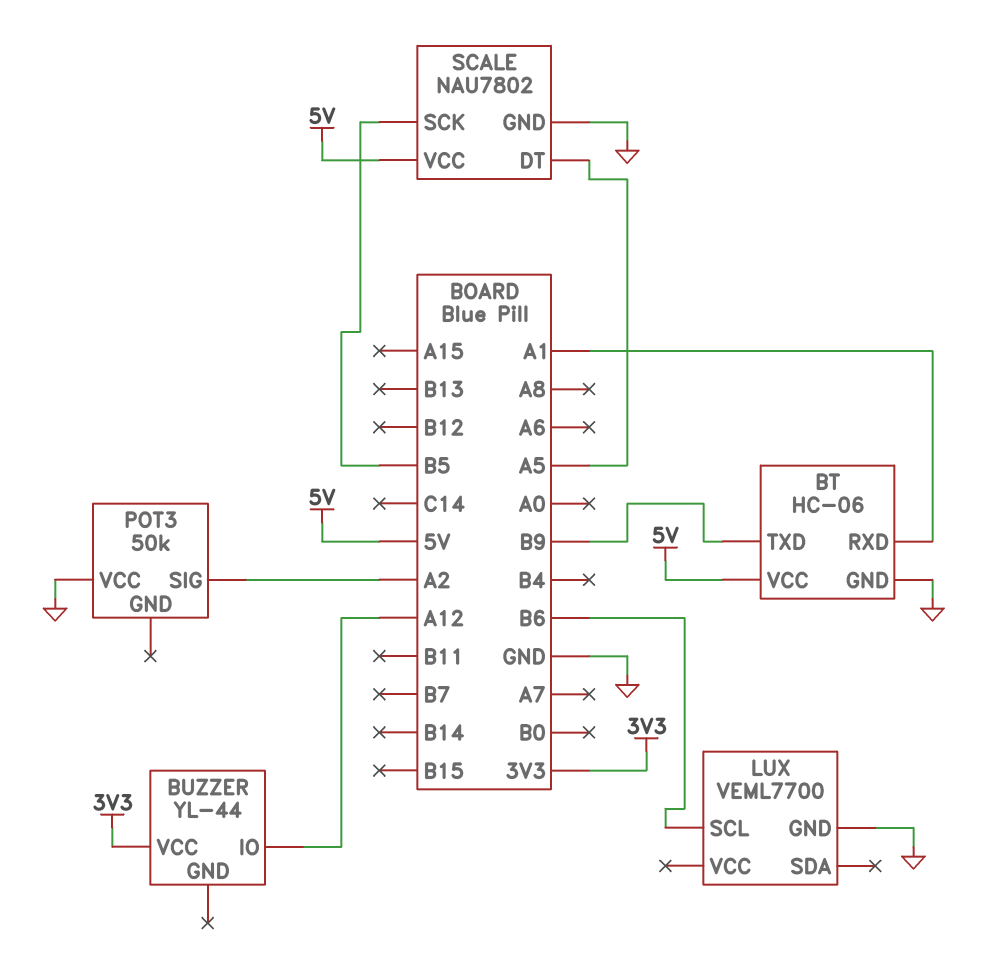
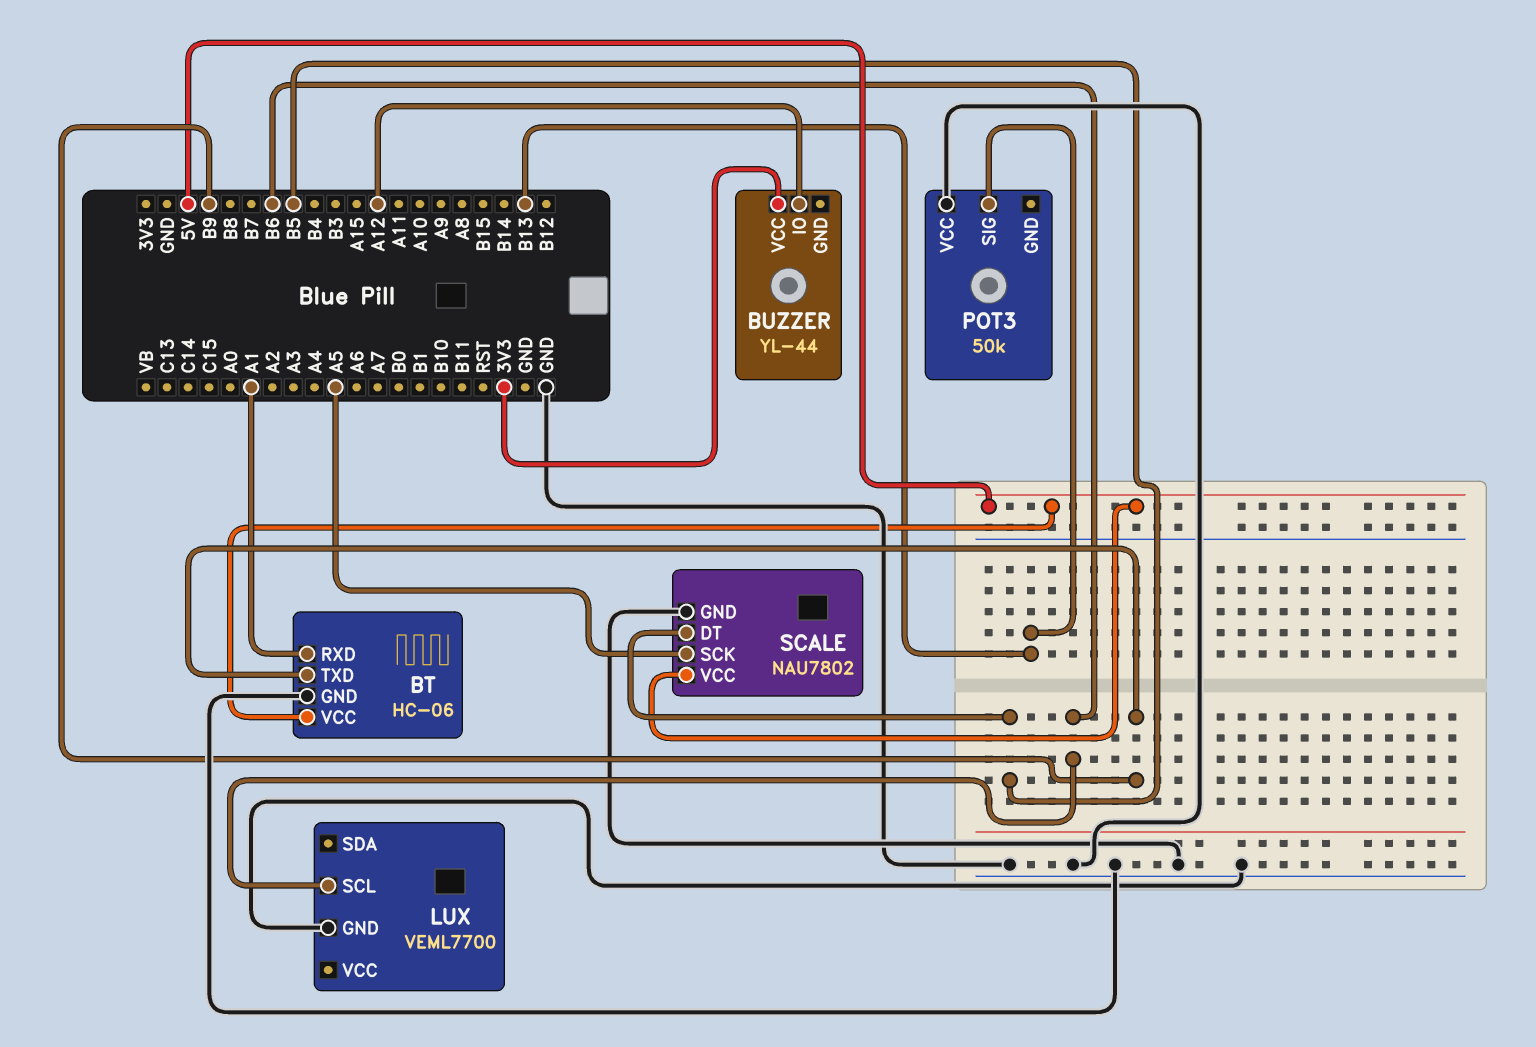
POT3 pin SIG: A2 -> B13
SCALE pin DT: A5 -> B5
SCALE pin SCK: B5 -> A5

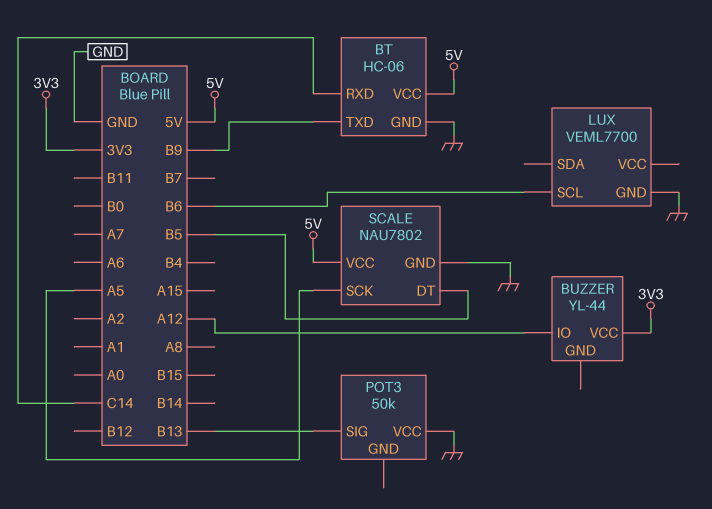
BT pin RXD: A1 -> C14

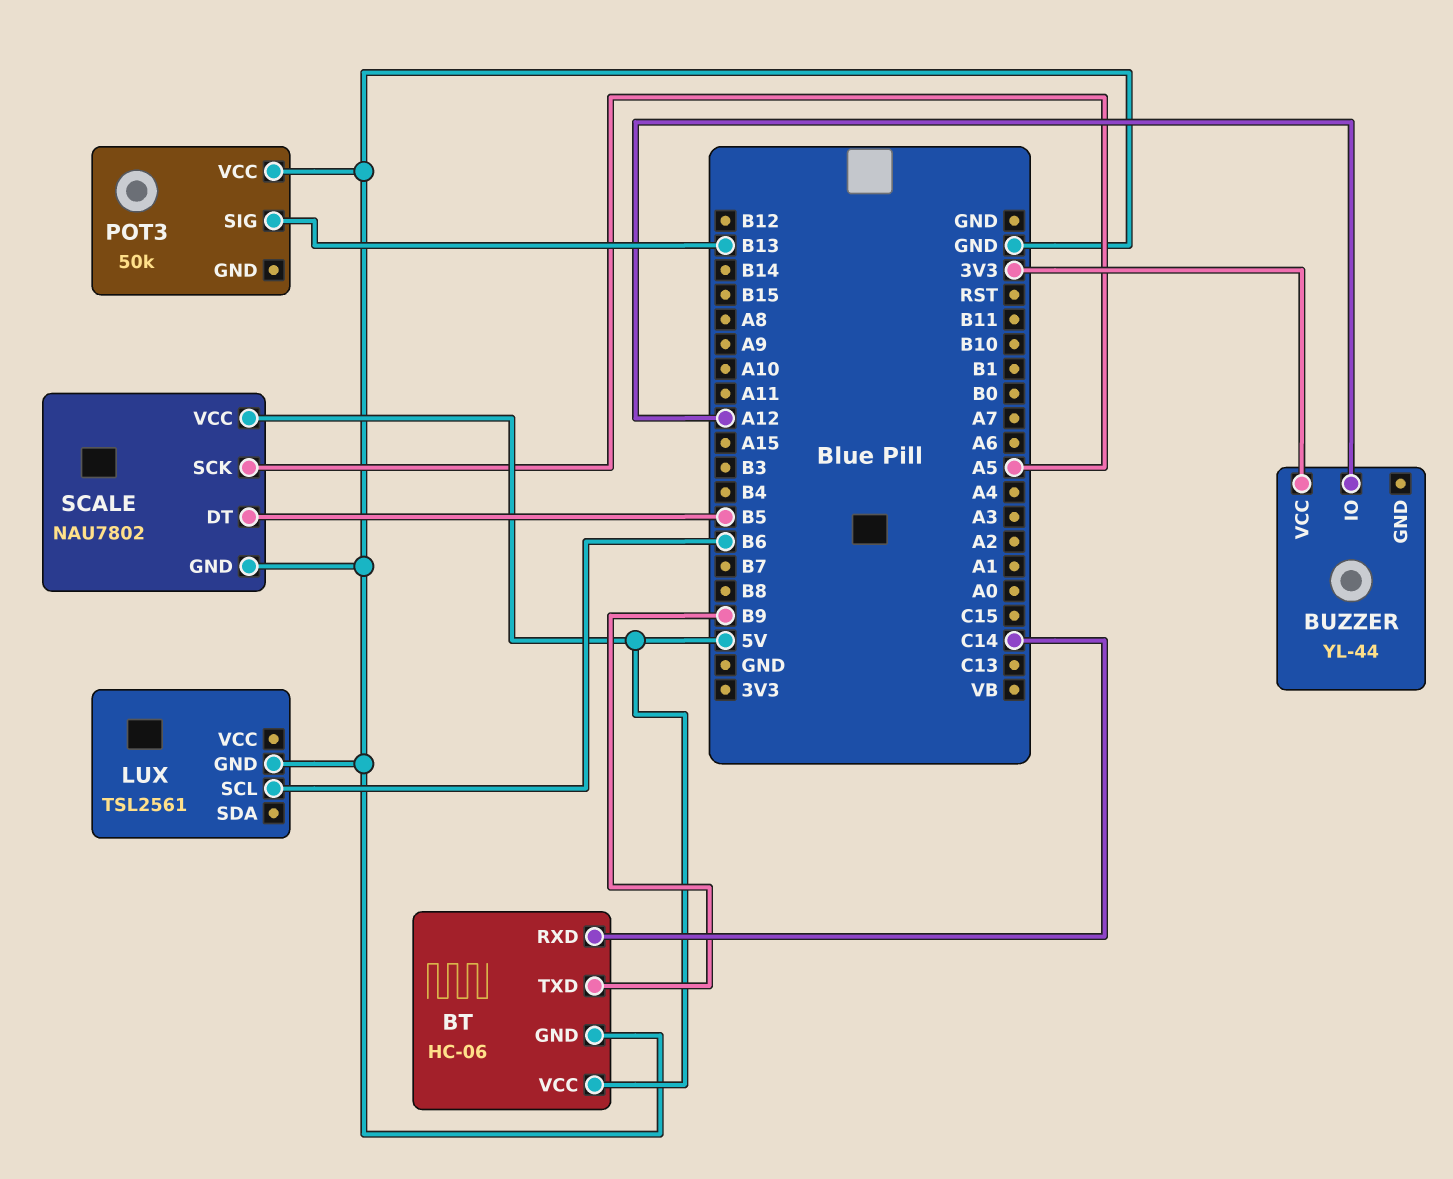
LUX: VEML7700 -> TSL2561

